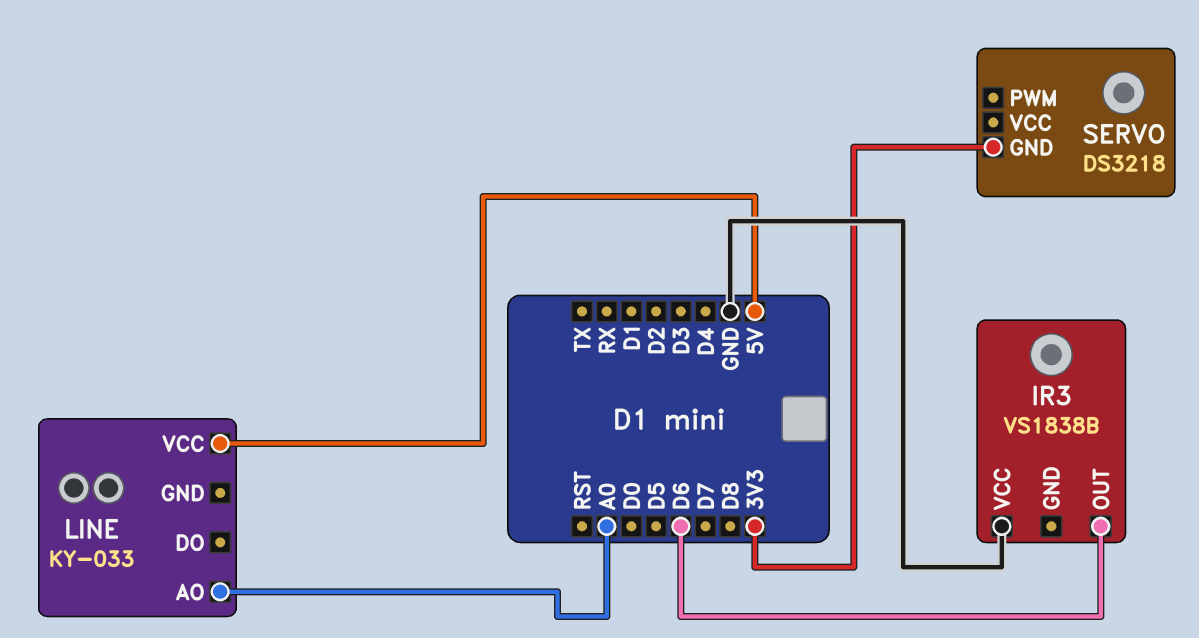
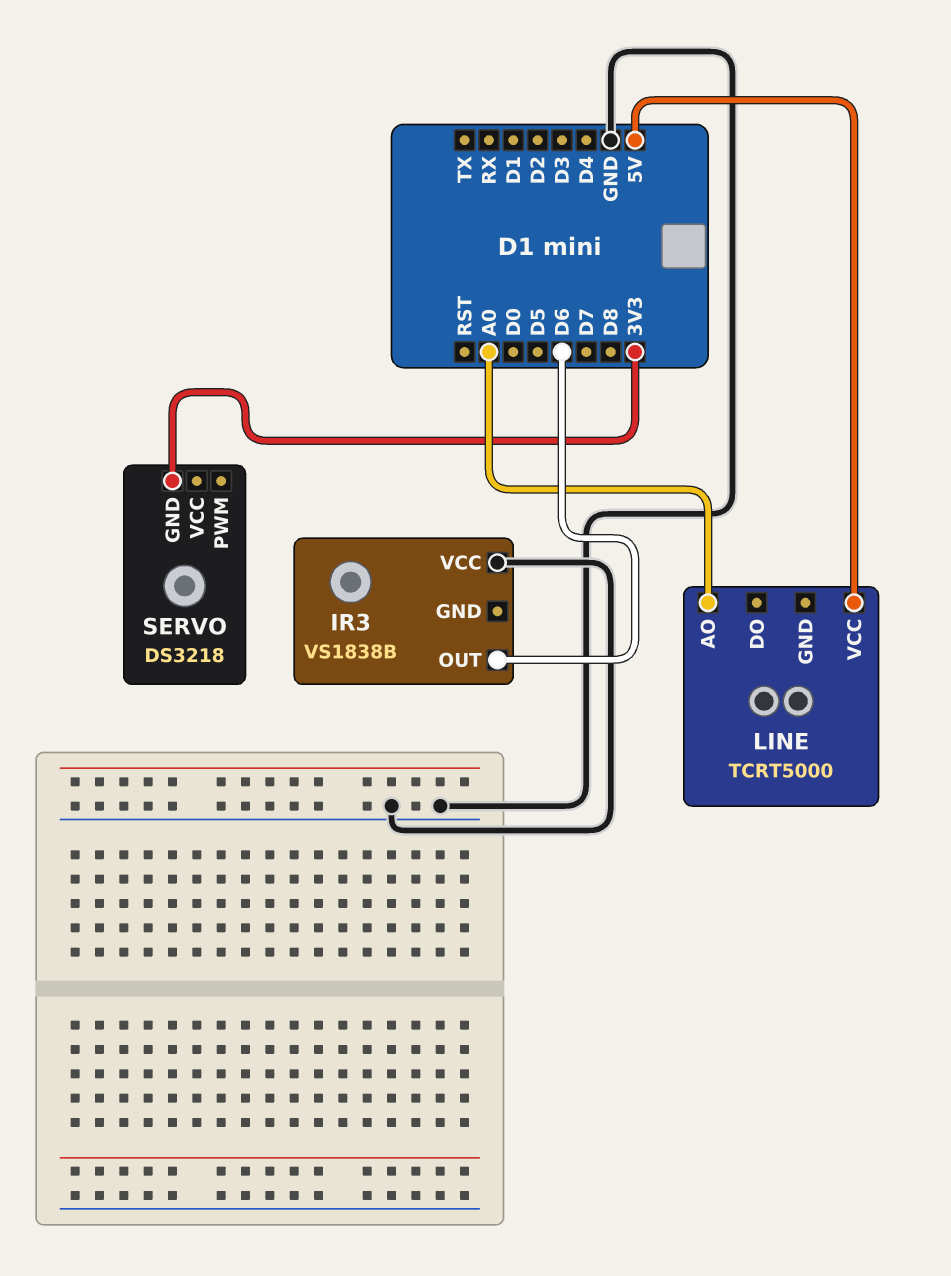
LINE: KY-033 -> TCRT5000

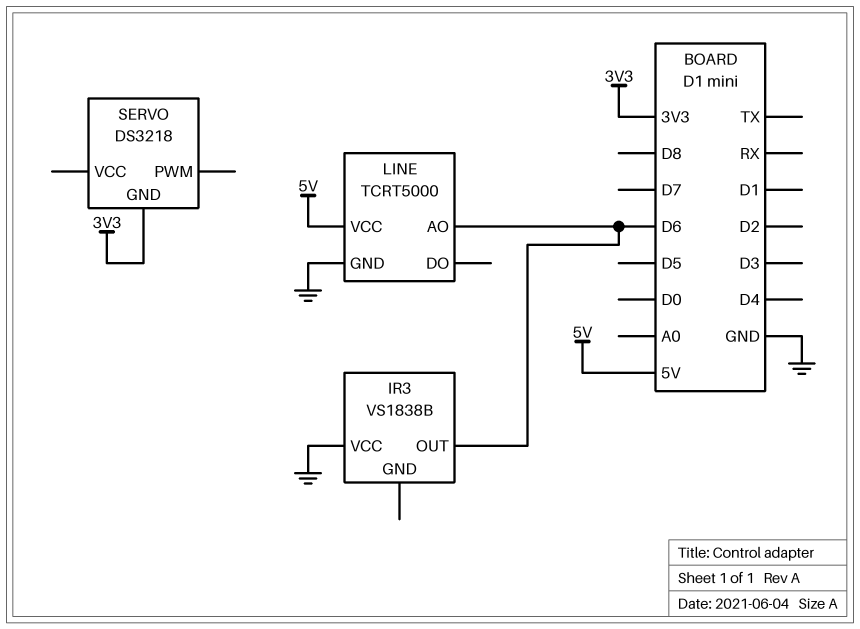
LINE pin AO: A0 -> D6
LINE pin GND: none -> GND

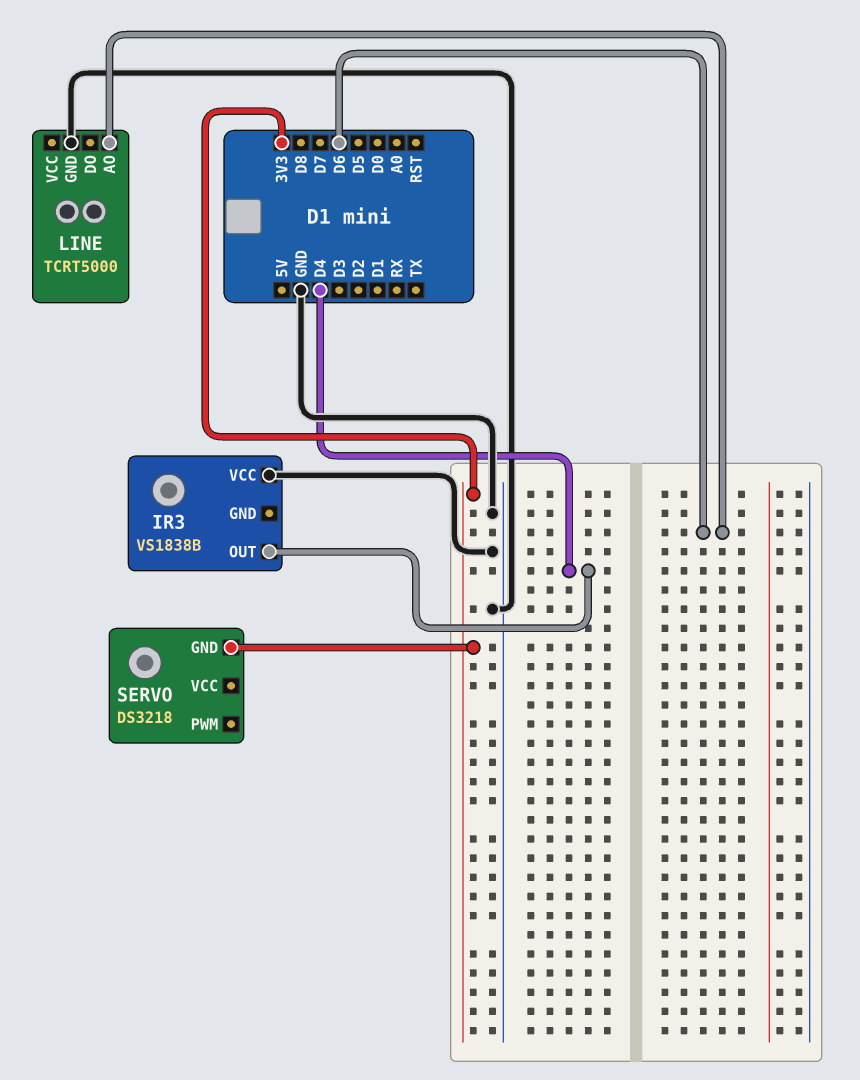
IR3 pin OUT: D6 -> D4
LINE pin VCC: 5V -> none

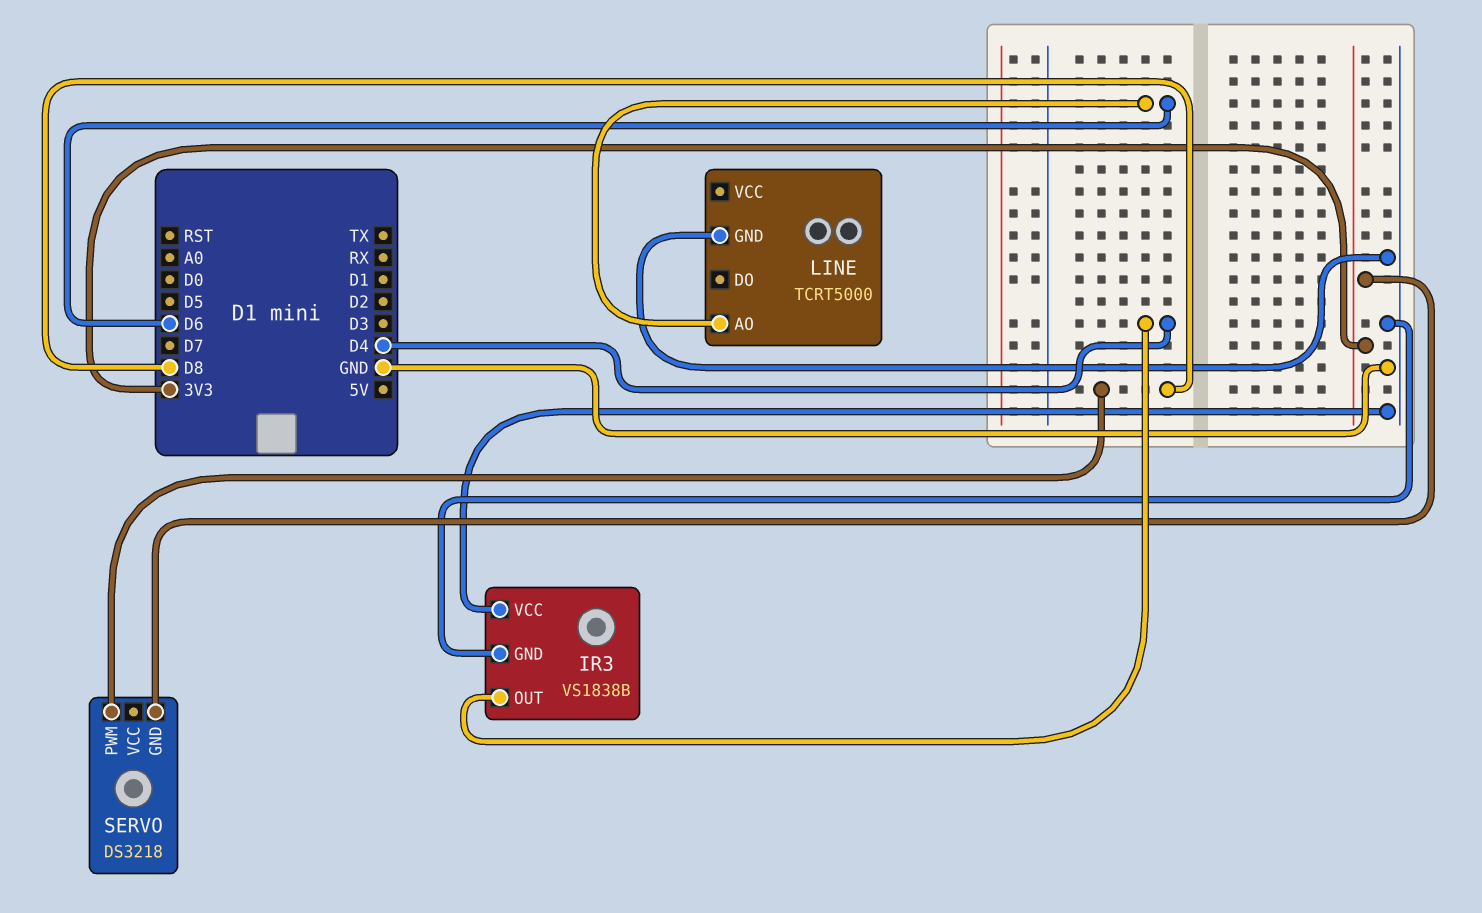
IR3 pin GND: none -> GND
SERVO pin PWM: none -> D8

